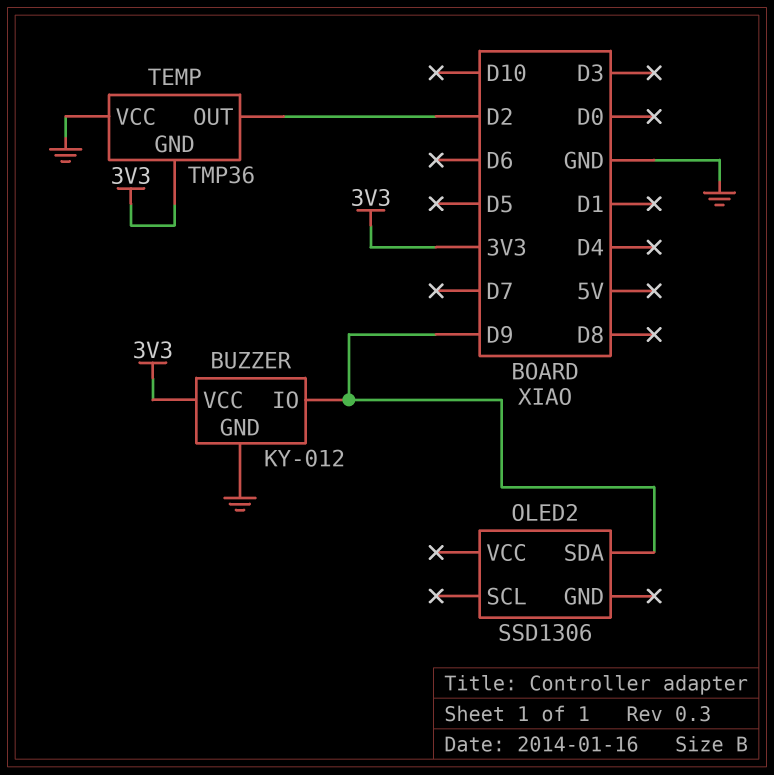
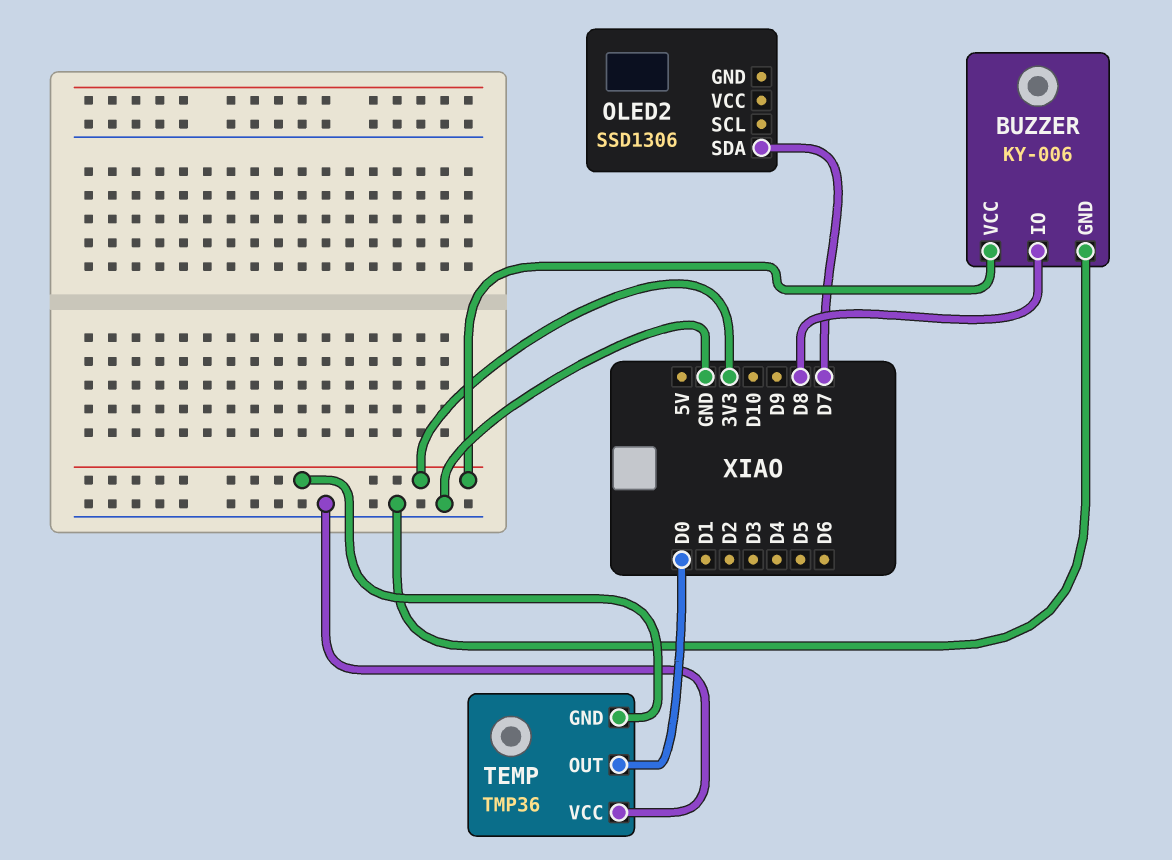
BUZZER: KY-012 -> KY-006
BUZZER pin IO: D9 -> D8
OLED2 pin SDA: D9 -> D7
TEMP pin OUT: D2 -> D0

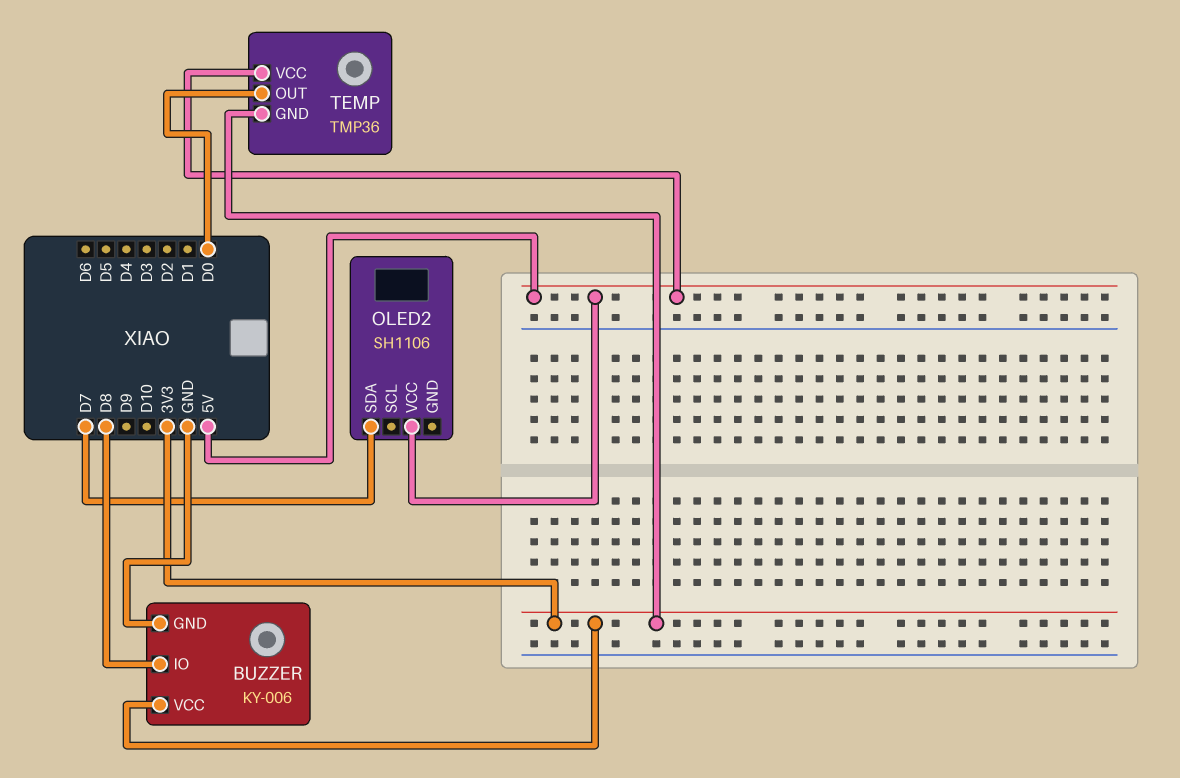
OLED2: SSD1306 -> SH1106
OLED2 pin VCC: none -> 5V
TEMP pin VCC: GND -> 5V

